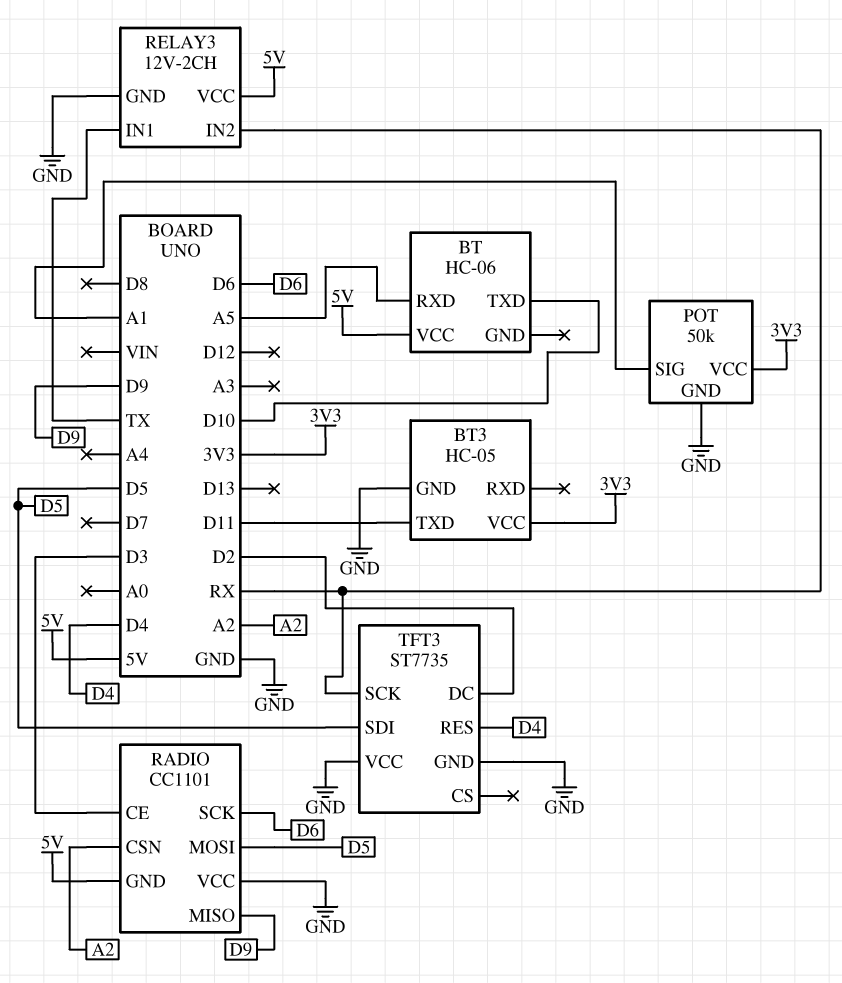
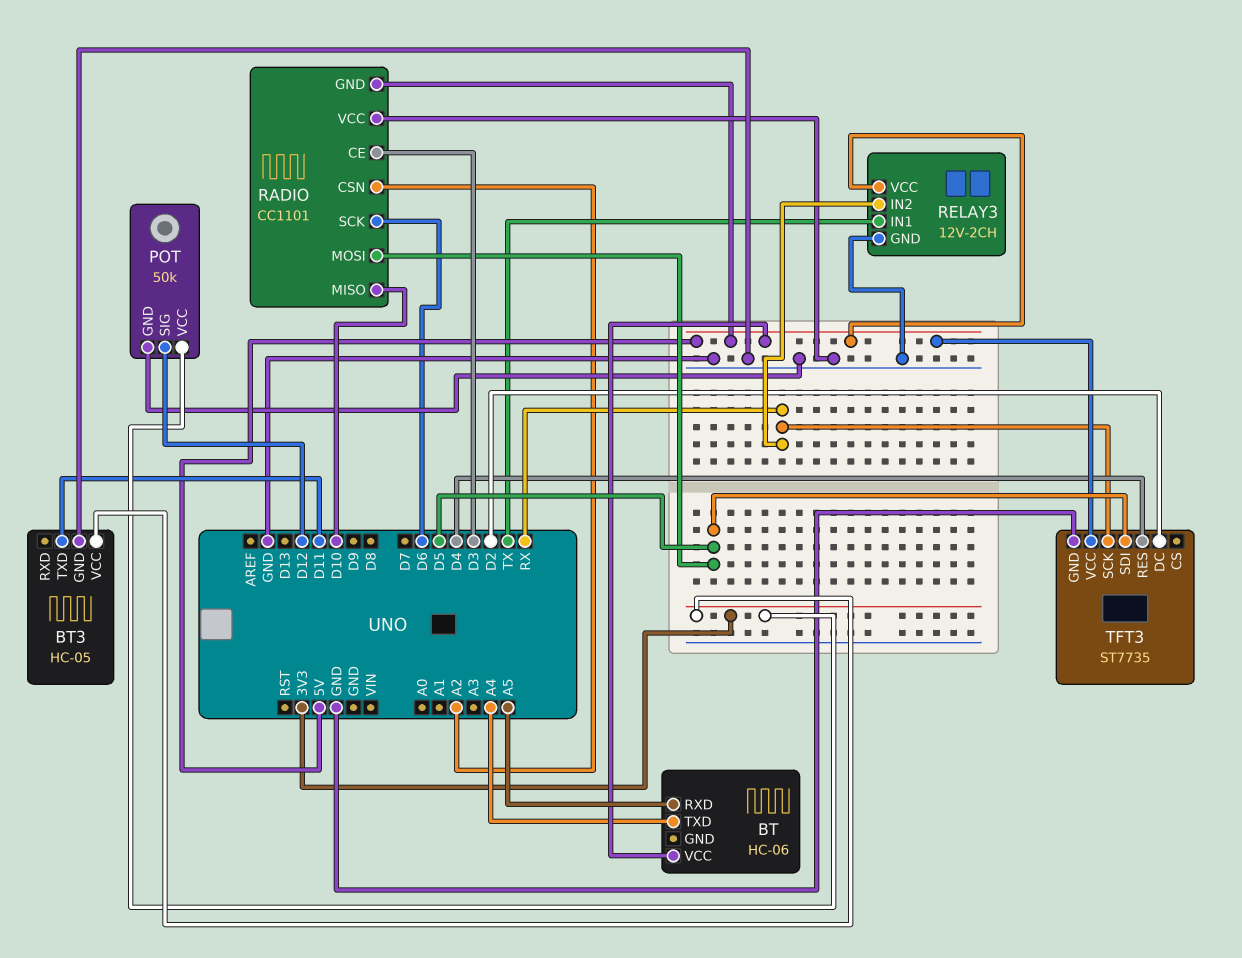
BT pin TXD: D10 -> A4
POT pin SIG: A1 -> D12
RADIO pin MISO: D9 -> D10
TFT3 pin VCC: GND -> 5V

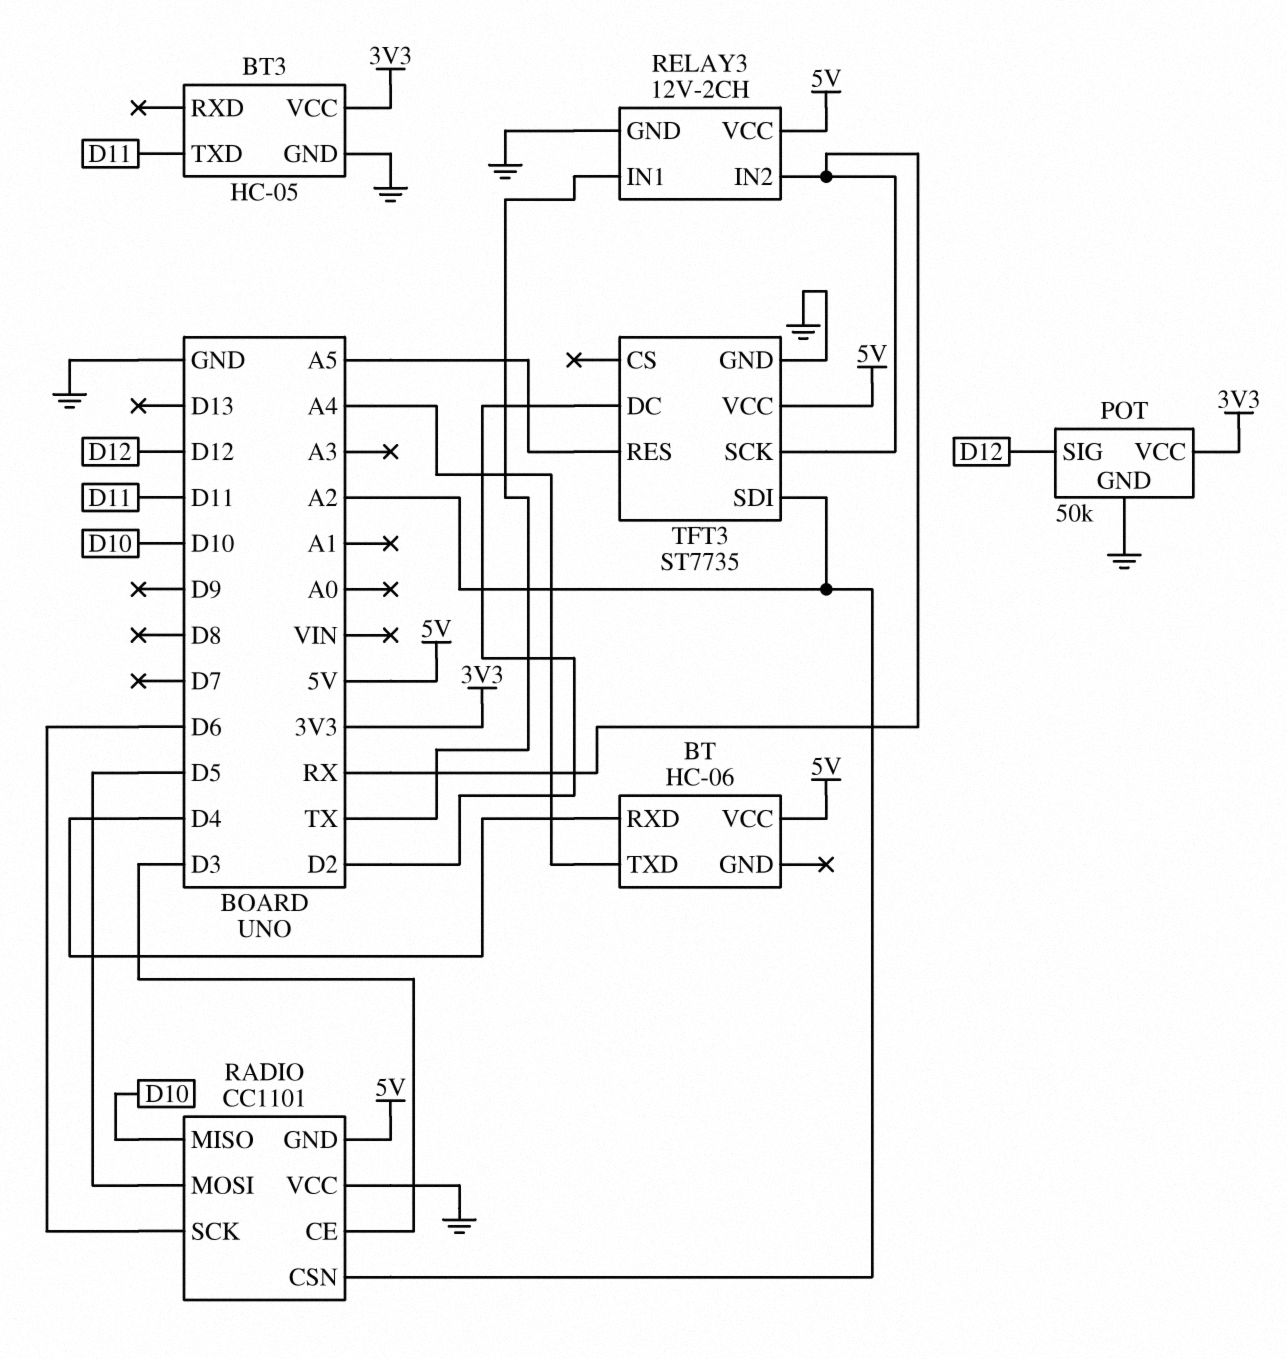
BT pin RXD: A5 -> D4
TFT3 pin RES: D4 -> A5
TFT3 pin SDI: D5 -> A2

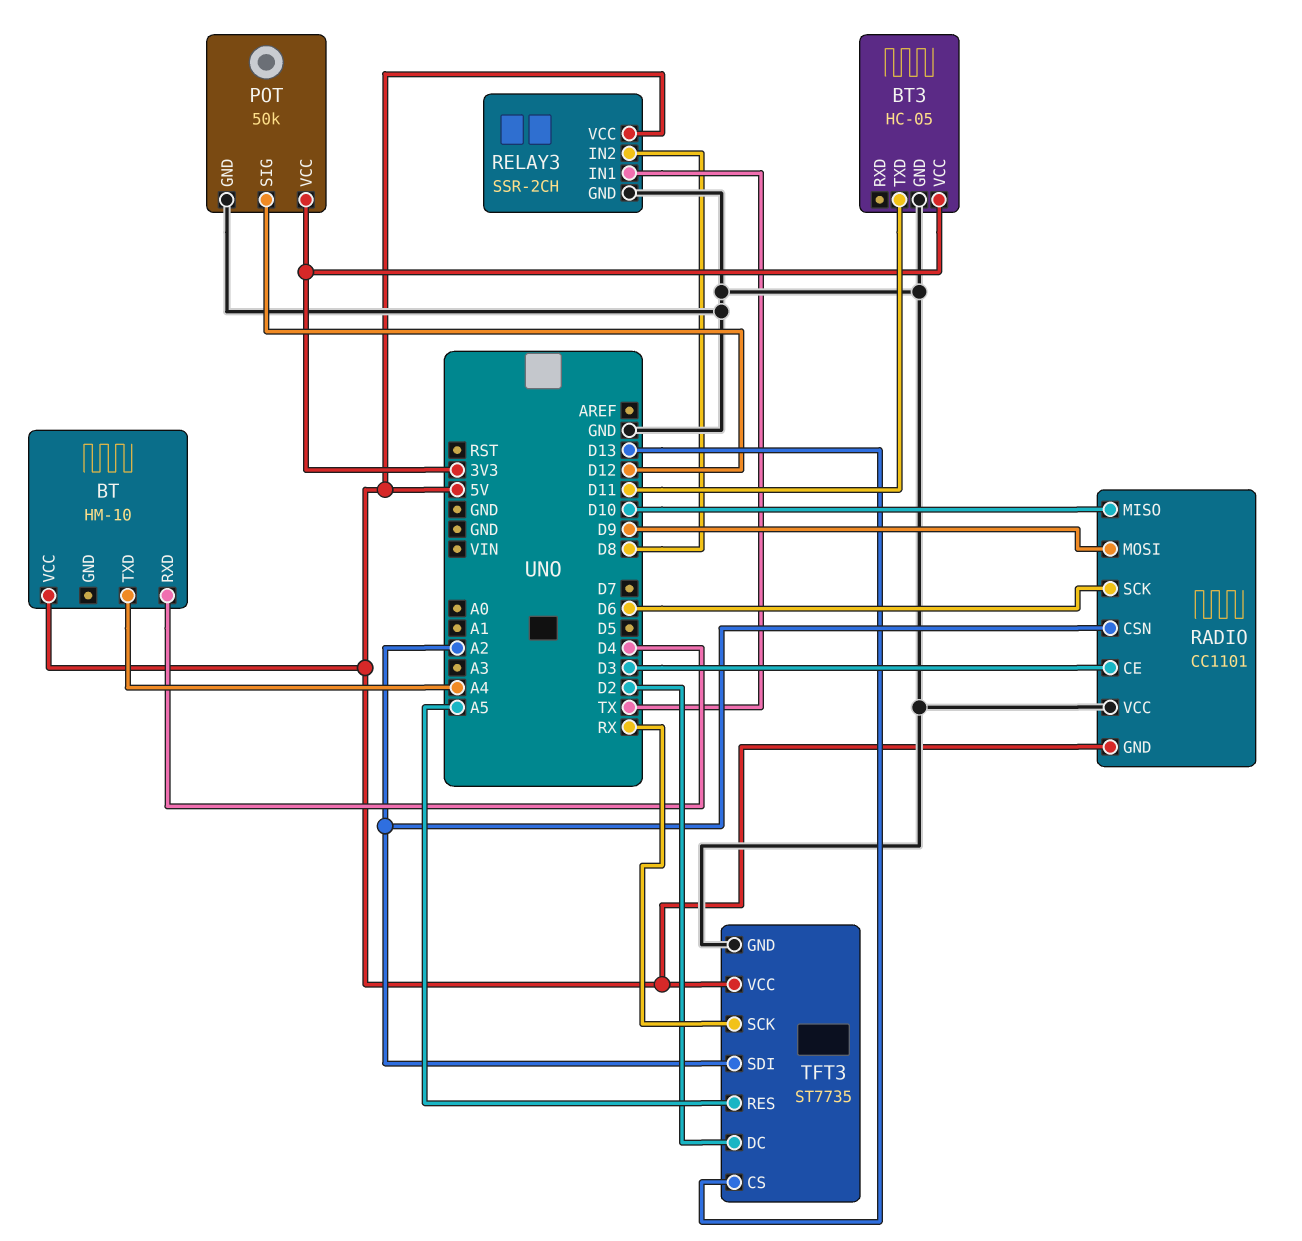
BT: HC-06 -> HM-10
RADIO pin MOSI: D5 -> D9
RELAY3: 12V-2CH -> SSR-2CH
RELAY3 pin IN2: RX -> D8
TFT3 pin CS: none -> D13

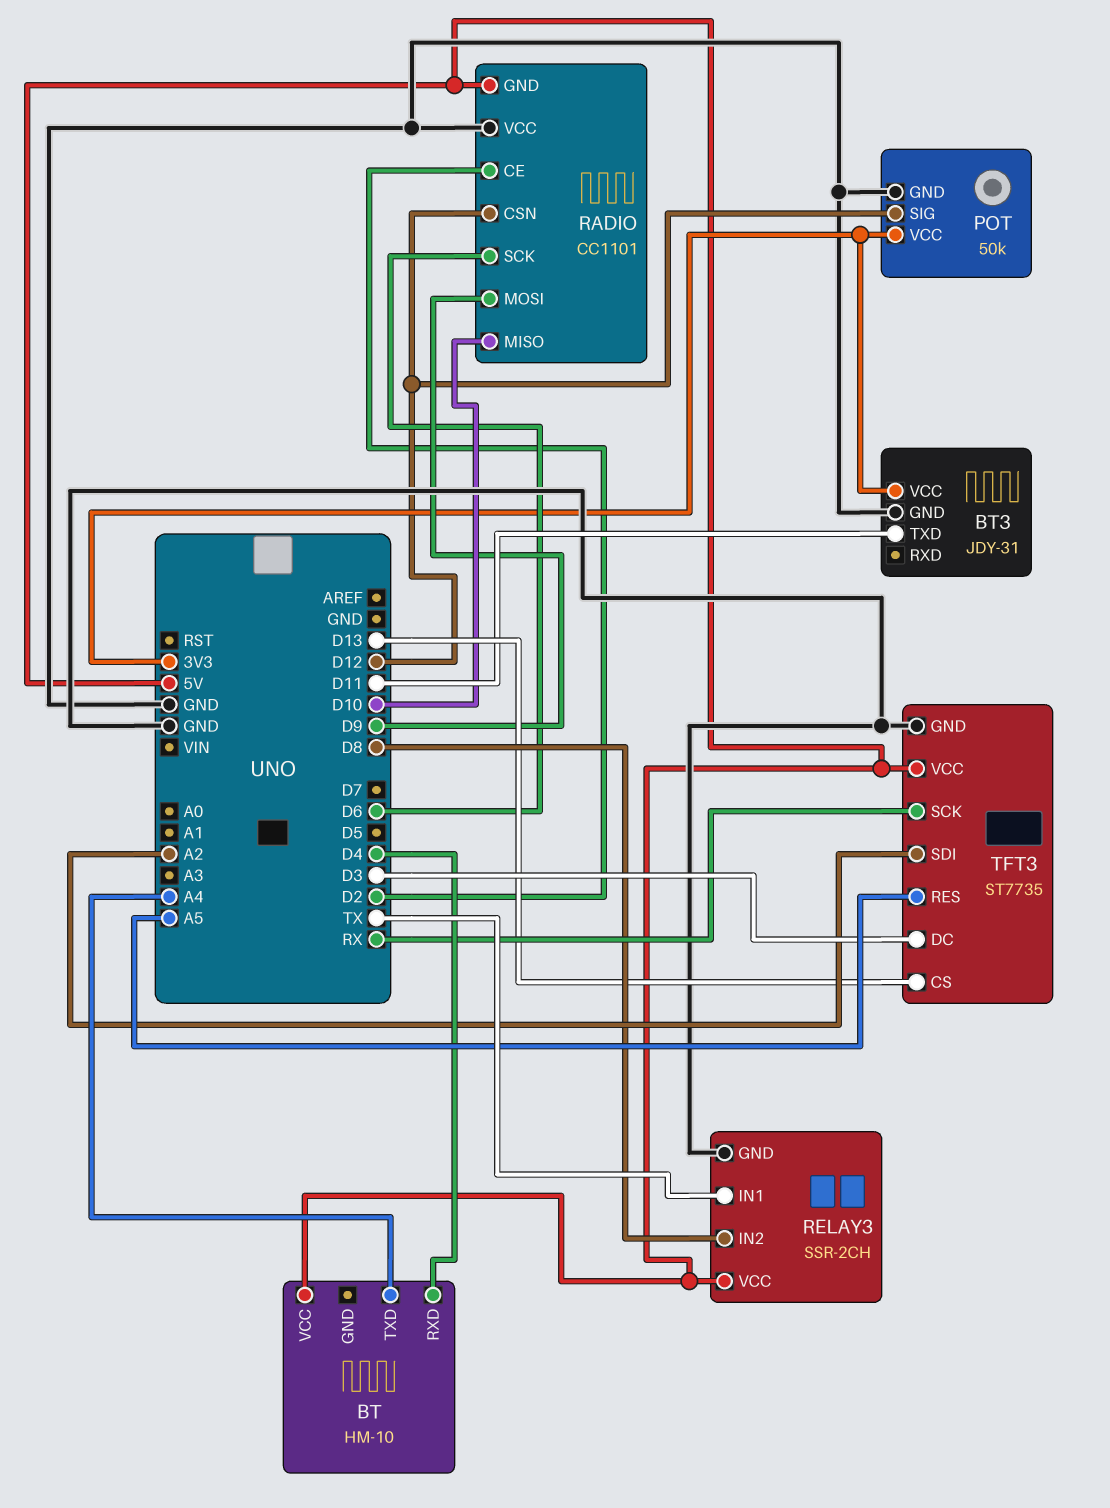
BT3: HC-05 -> JDY-31
RADIO pin CE: D3 -> D2
RADIO pin CSN: A2 -> D12
TFT3 pin DC: D2 -> D3

